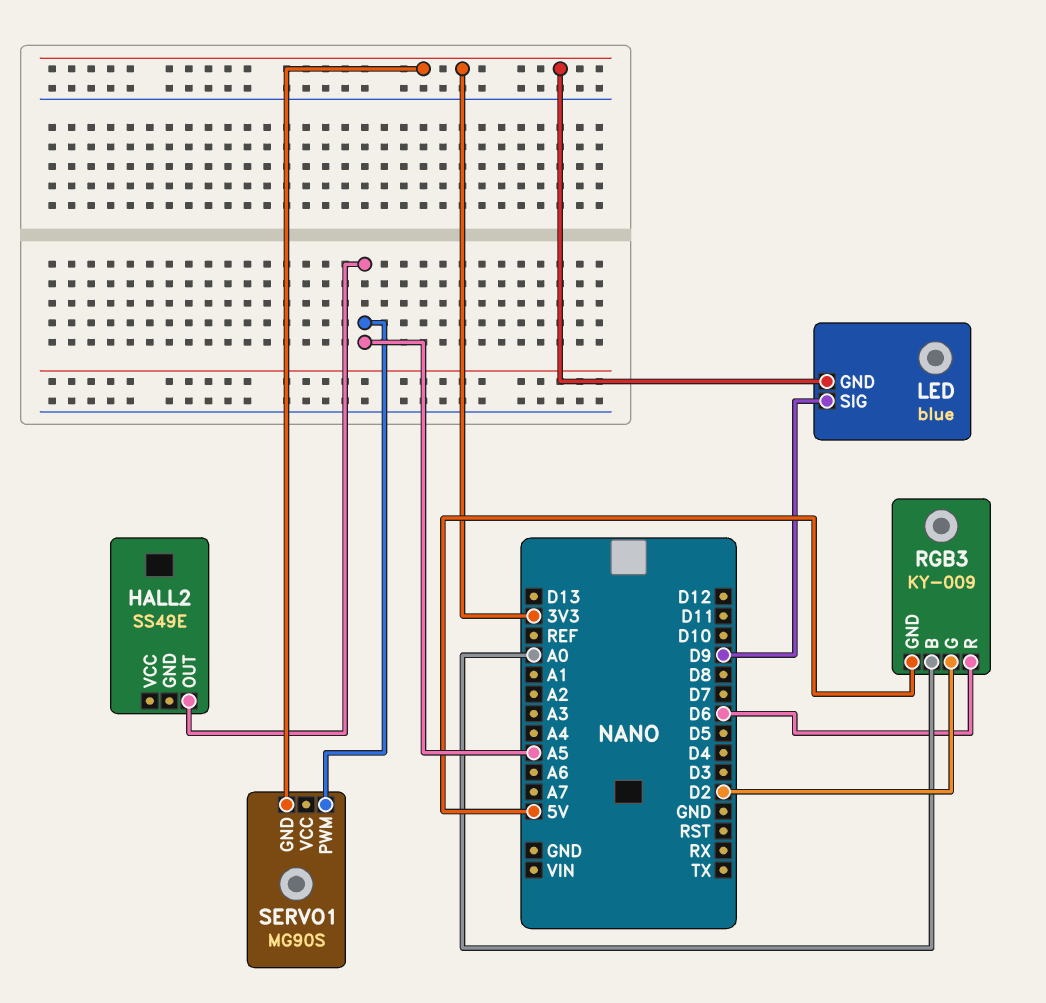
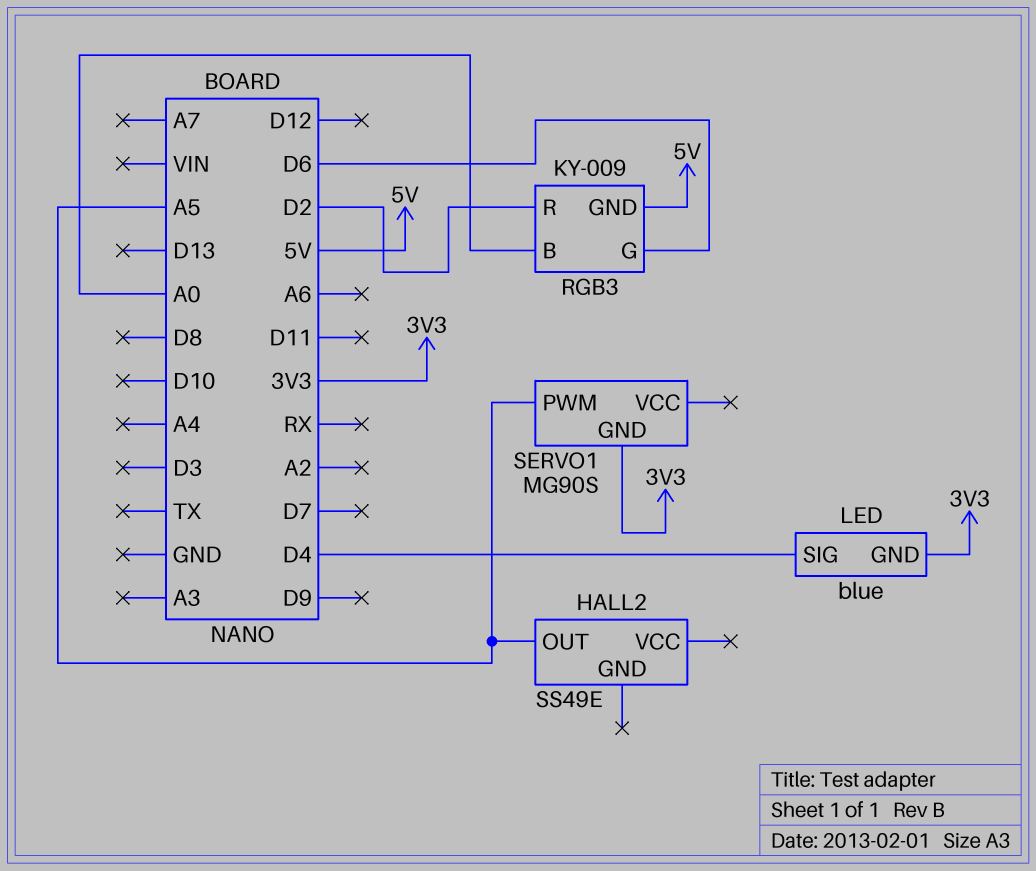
LED pin SIG: D9 -> D4
RGB3 pin G: D2 -> D6
RGB3 pin R: D6 -> D2

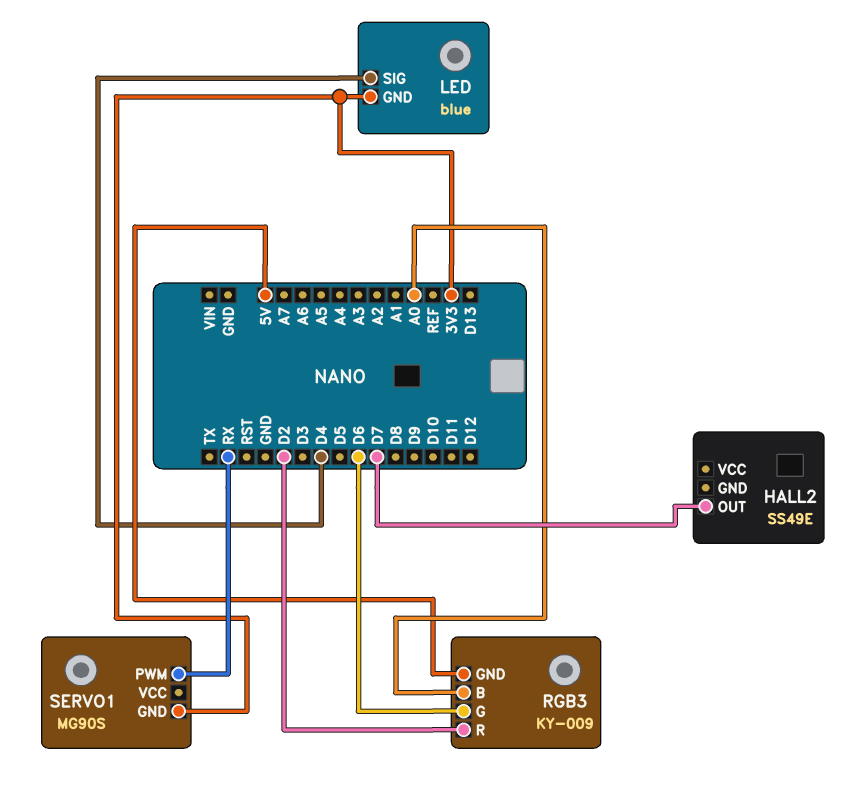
HALL2 pin OUT: A5 -> D7
SERVO1 pin PWM: A5 -> RX

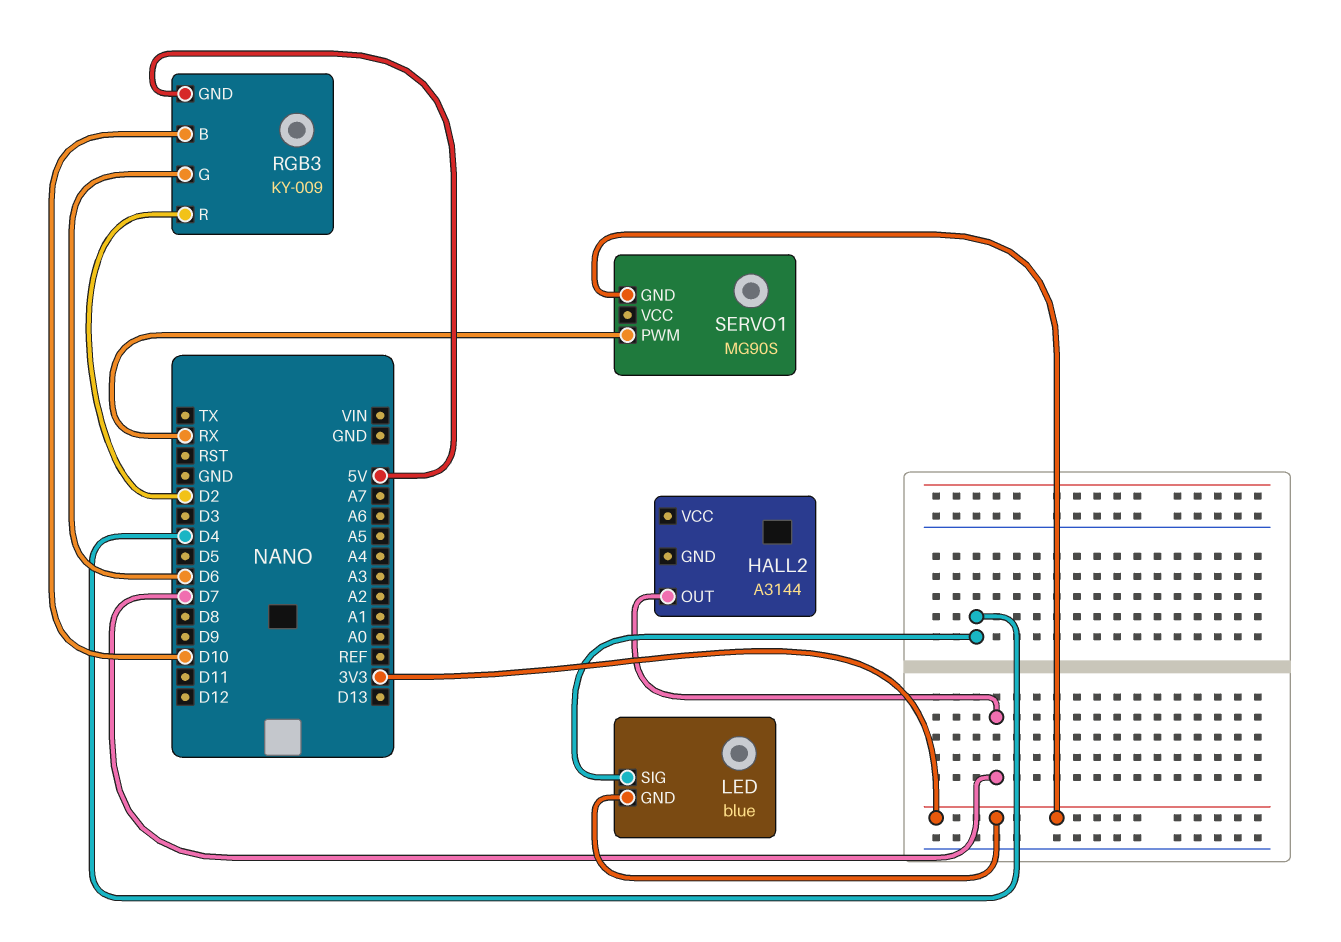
HALL2: SS49E -> A3144
RGB3 pin B: A0 -> D10

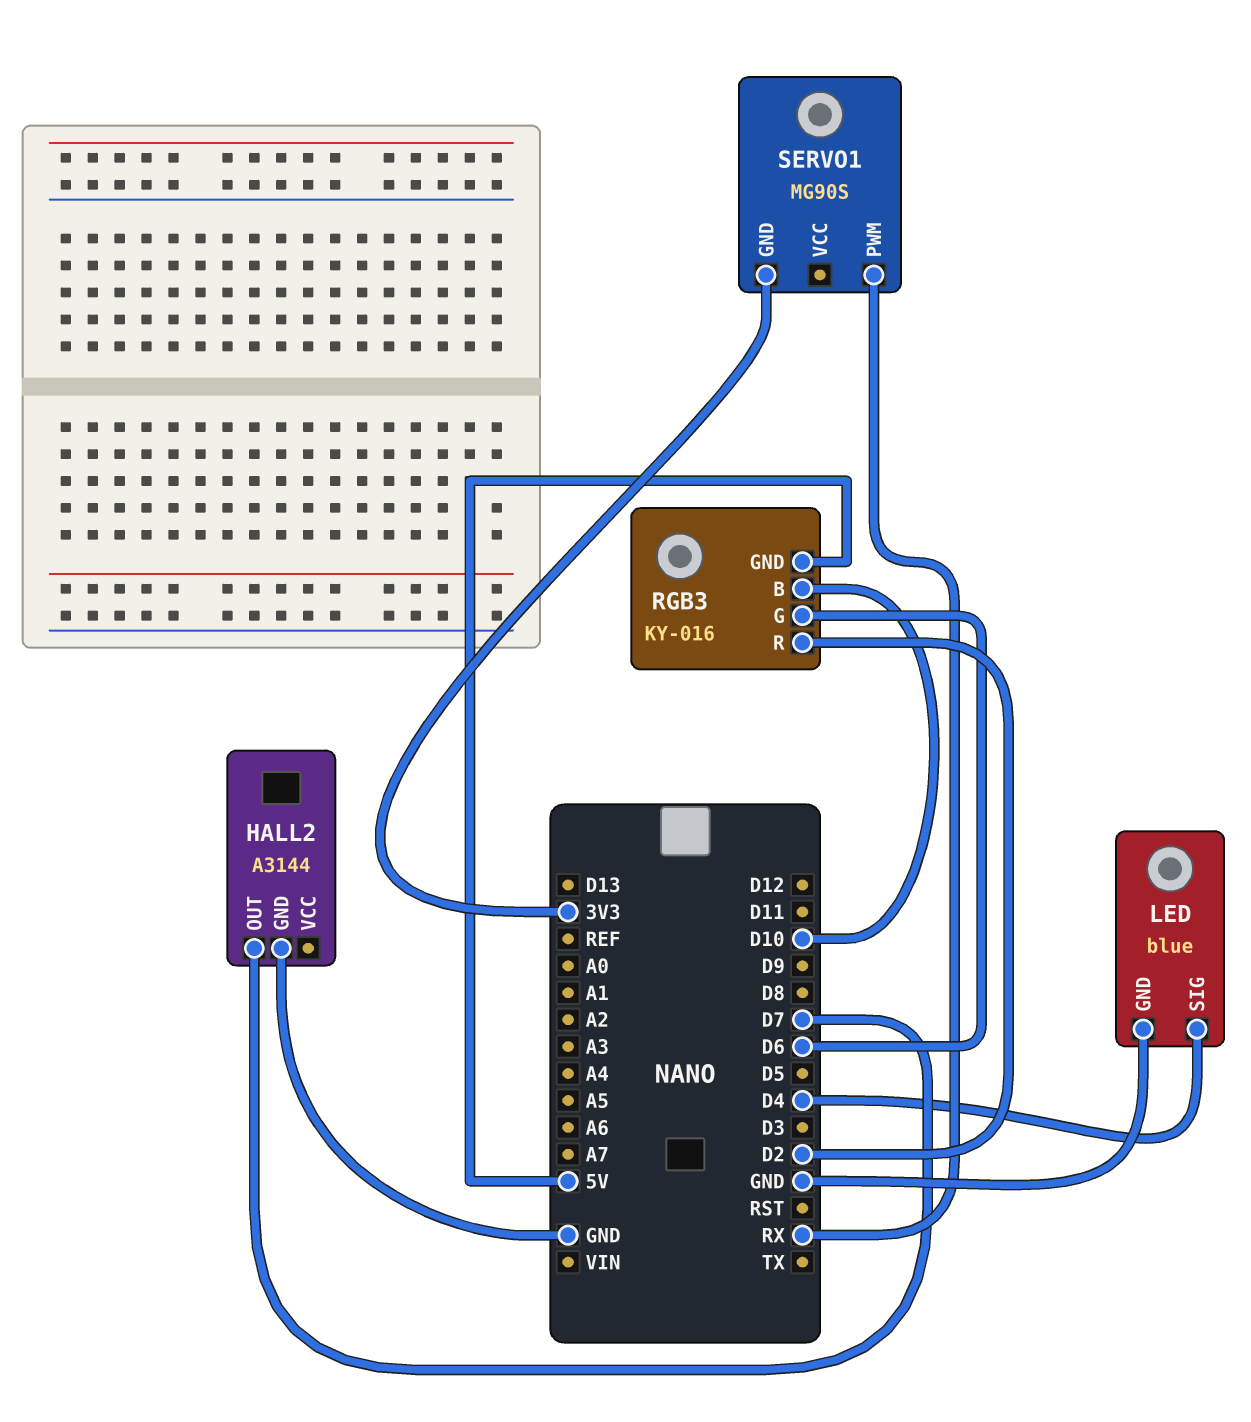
HALL2 pin GND: none -> GND
LED pin GND: 3V3 -> GND
RGB3: KY-009 -> KY-016

